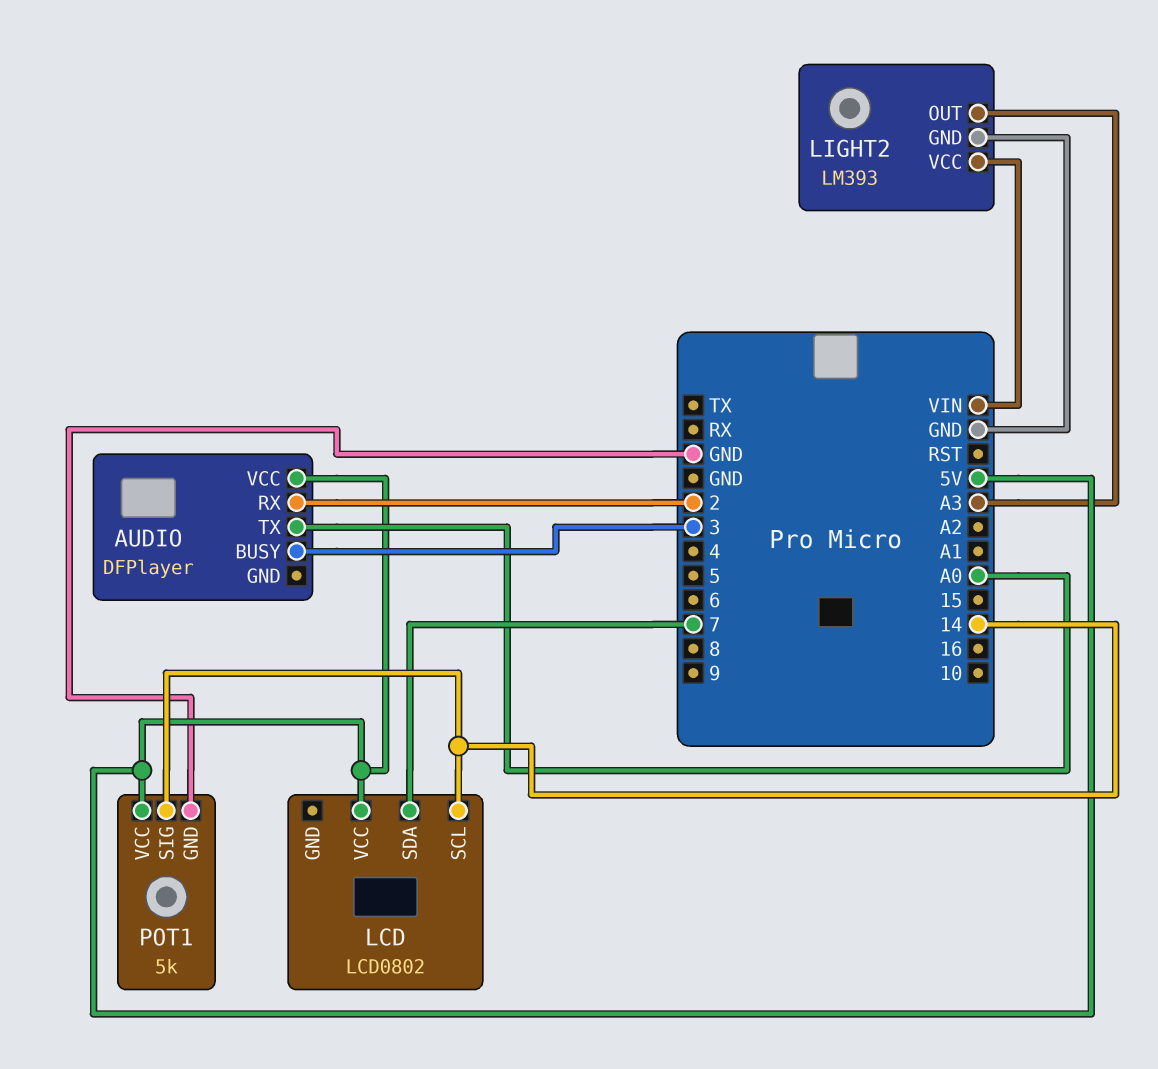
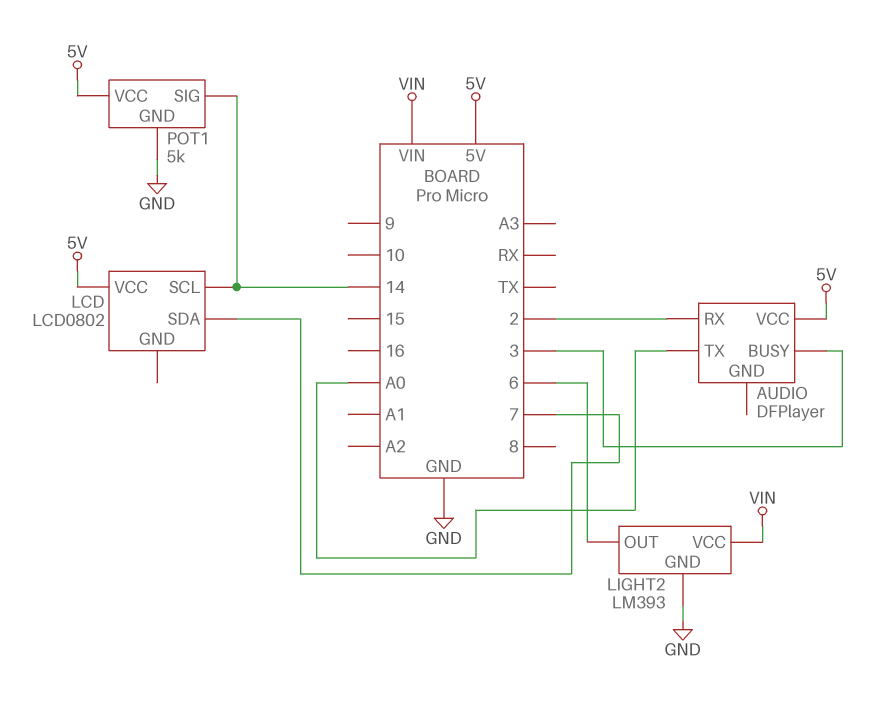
LIGHT2 pin OUT: A3 -> 6

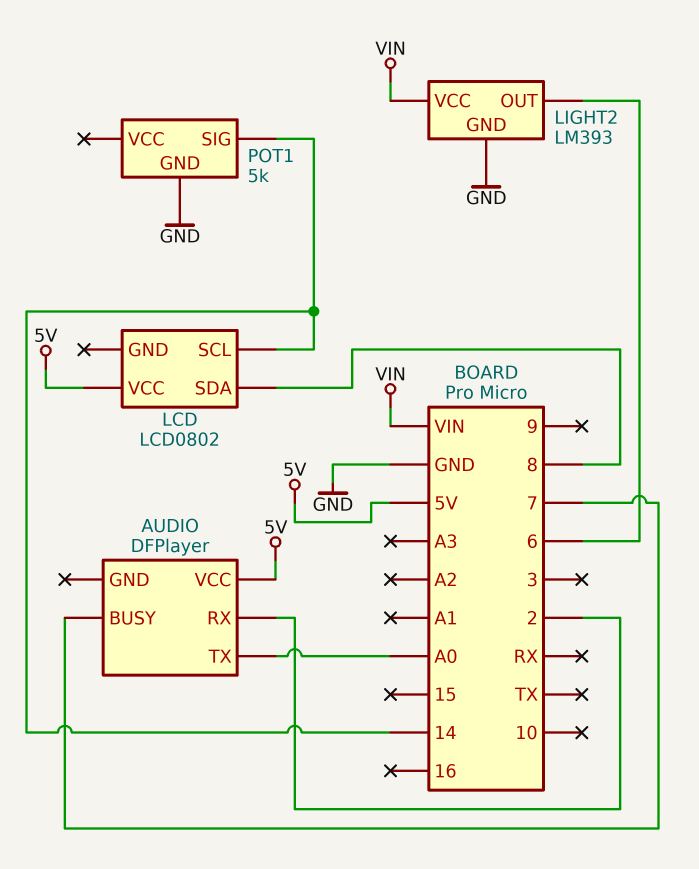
AUDIO pin BUSY: 3 -> 7
LCD pin SDA: 7 -> 8
POT1 pin VCC: 5V -> none

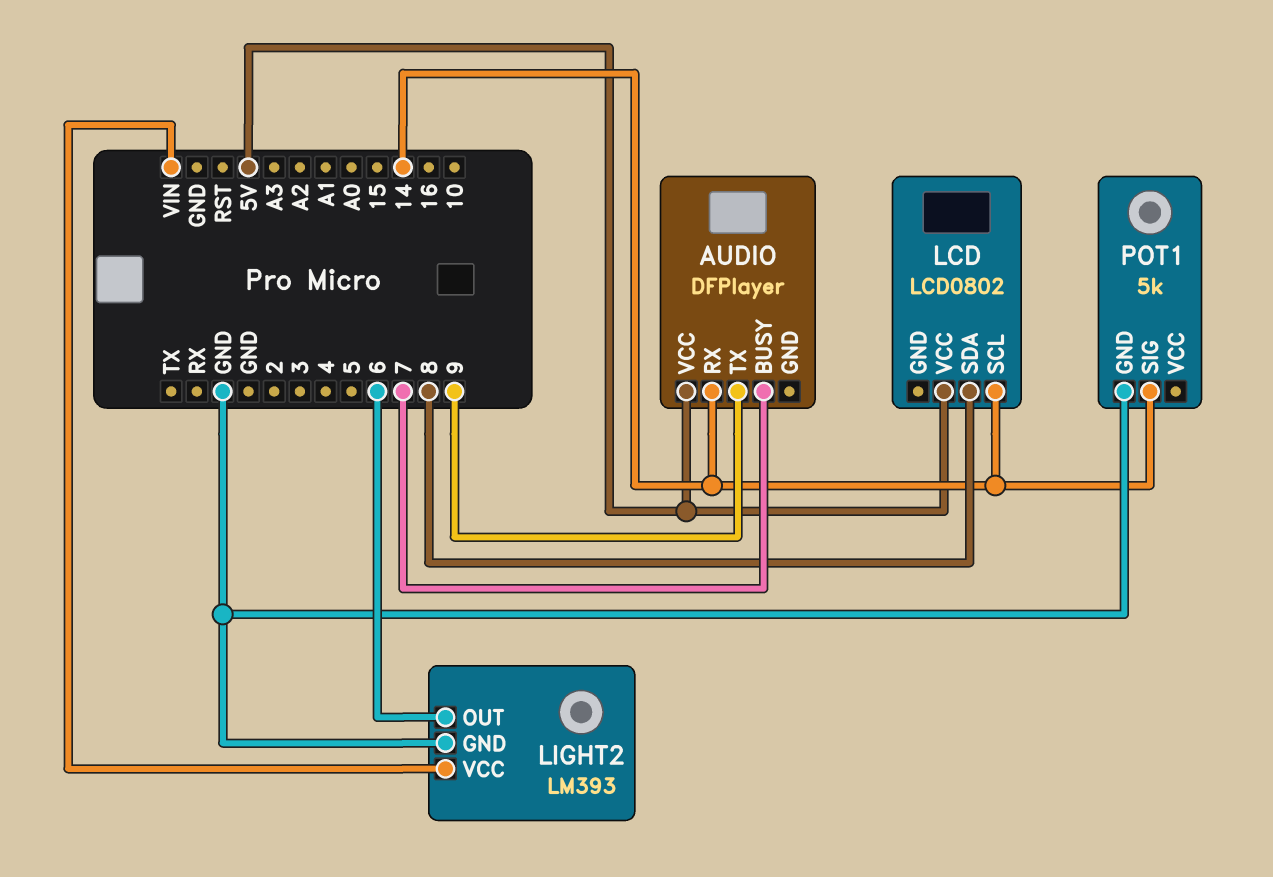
AUDIO pin RX: 2 -> 14
AUDIO pin TX: A0 -> 9

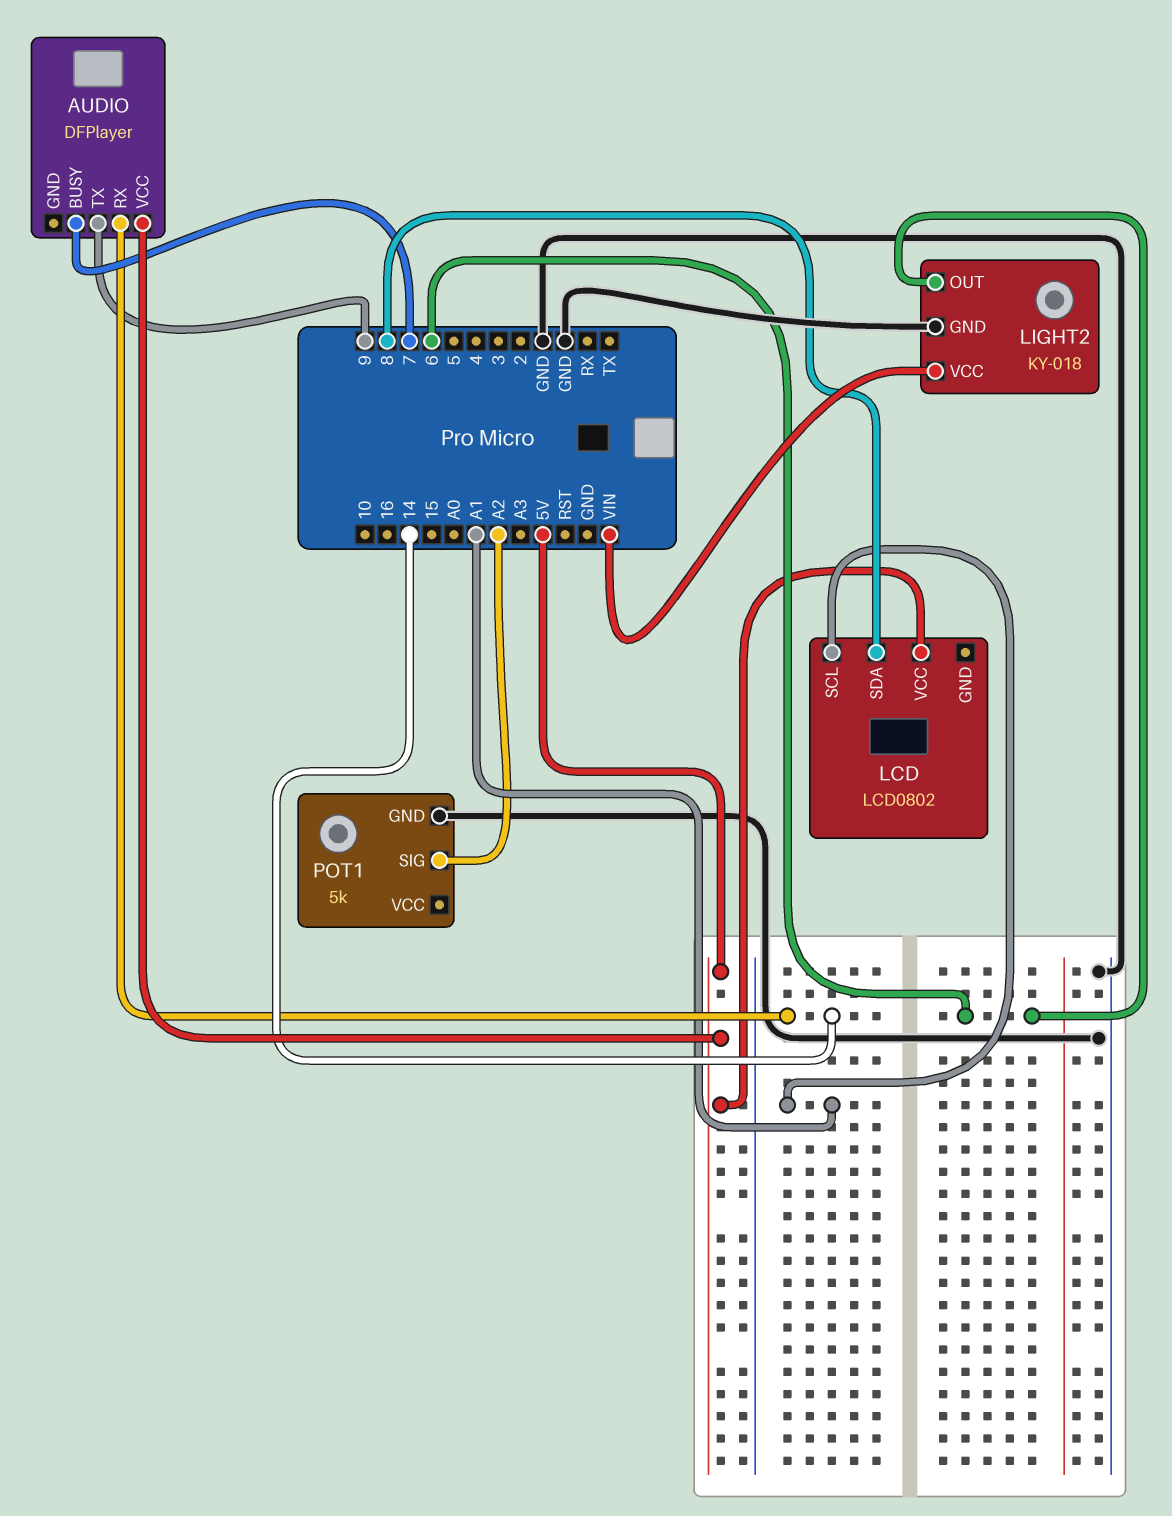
LCD pin SCL: 14 -> A1
LIGHT2: LM393 -> KY-018
POT1 pin SIG: 14 -> A2

